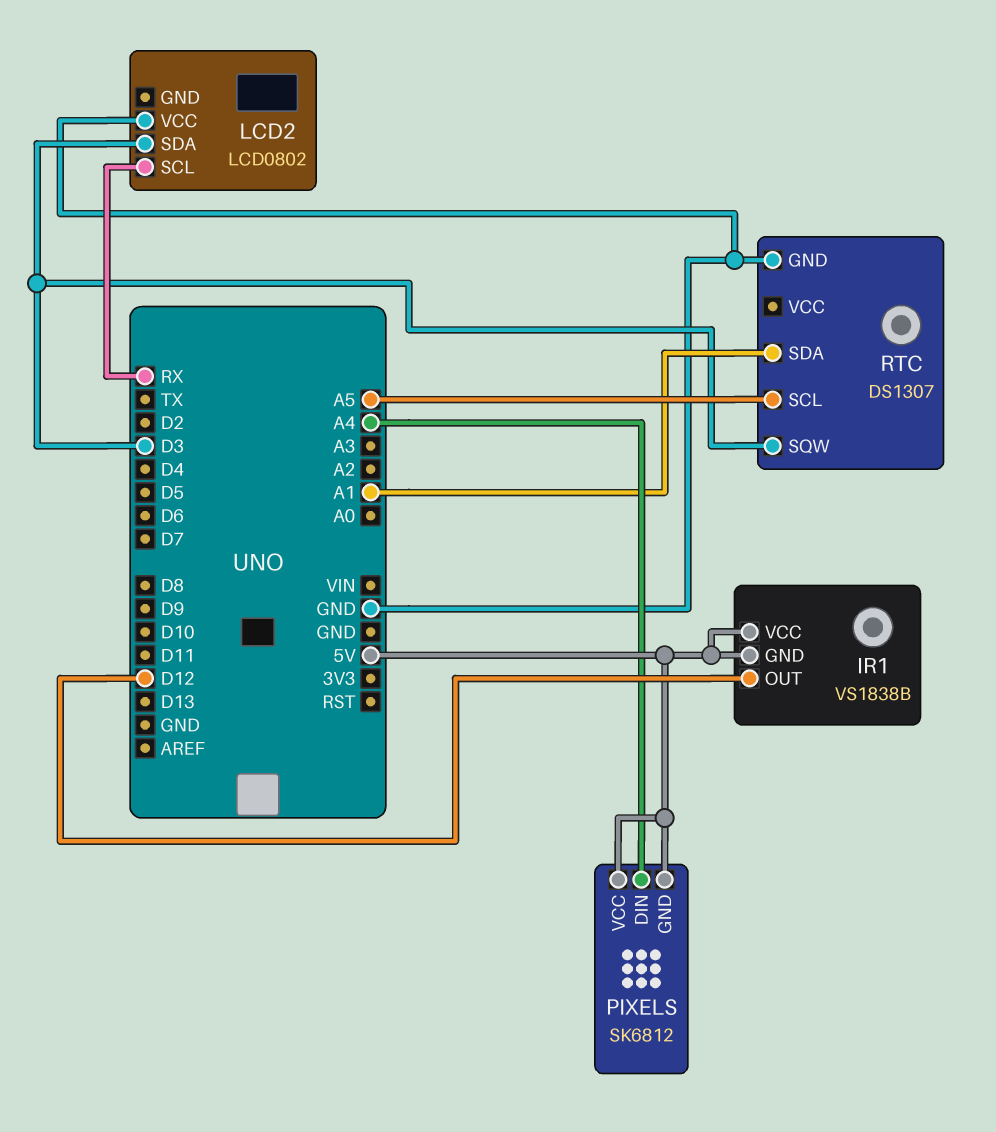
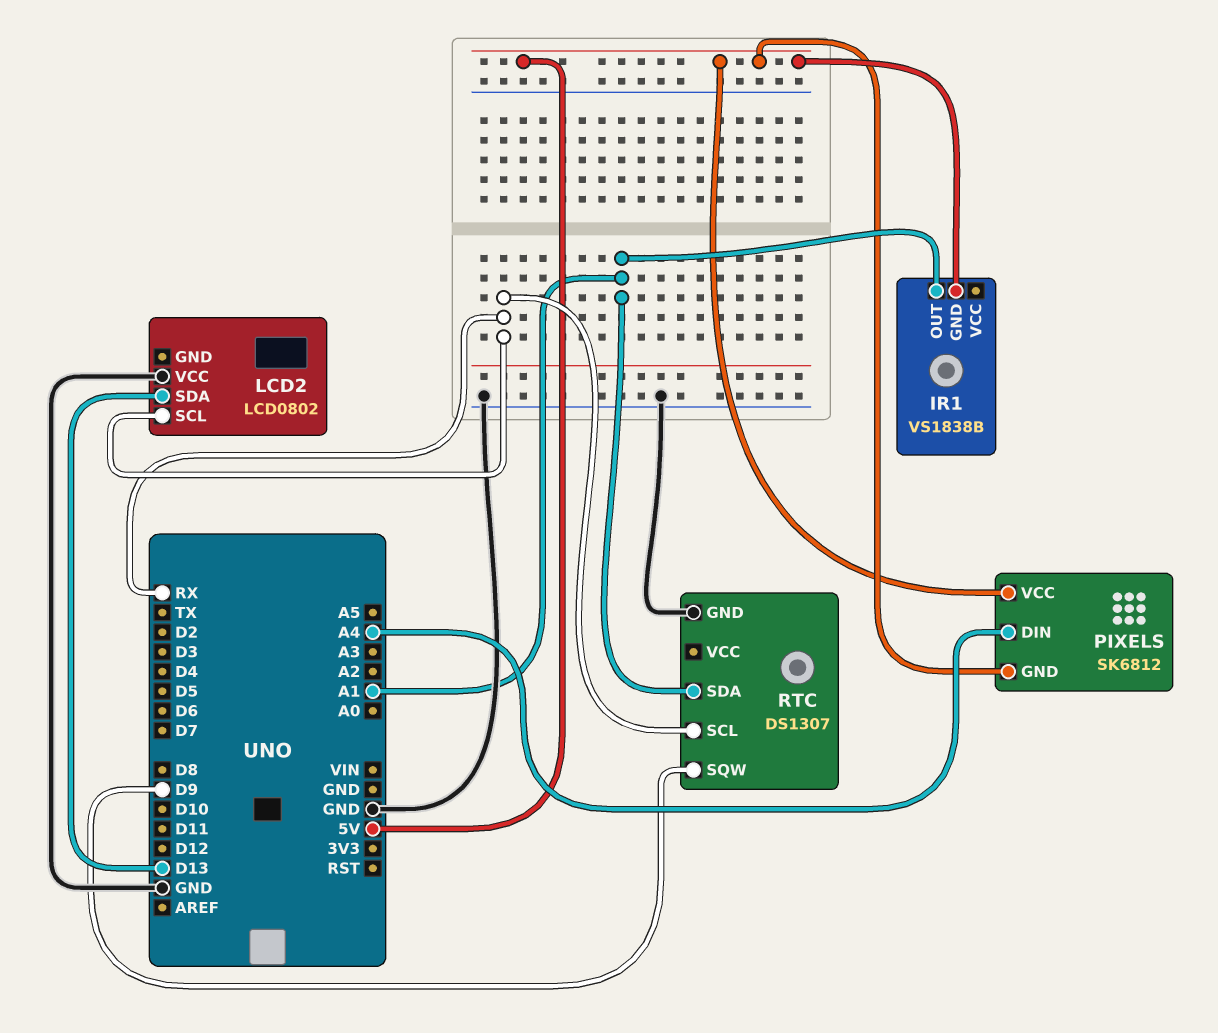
IR1 pin OUT: D12 -> A1
IR1 pin VCC: 5V -> none
LCD2 pin SDA: D3 -> D13
RTC pin SCL: A5 -> RX
RTC pin SQW: D3 -> D9

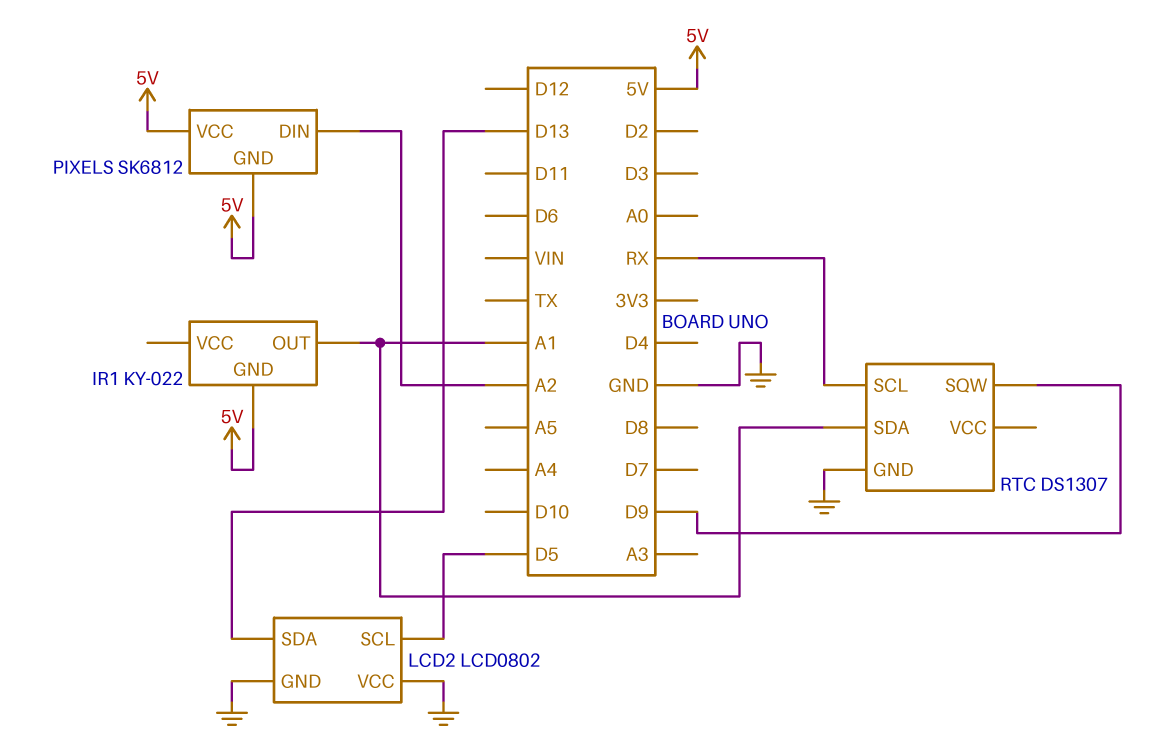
IR1: VS1838B -> KY-022
LCD2 pin GND: none -> GND
LCD2 pin SCL: RX -> D5
PIXELS pin DIN: A4 -> A2

